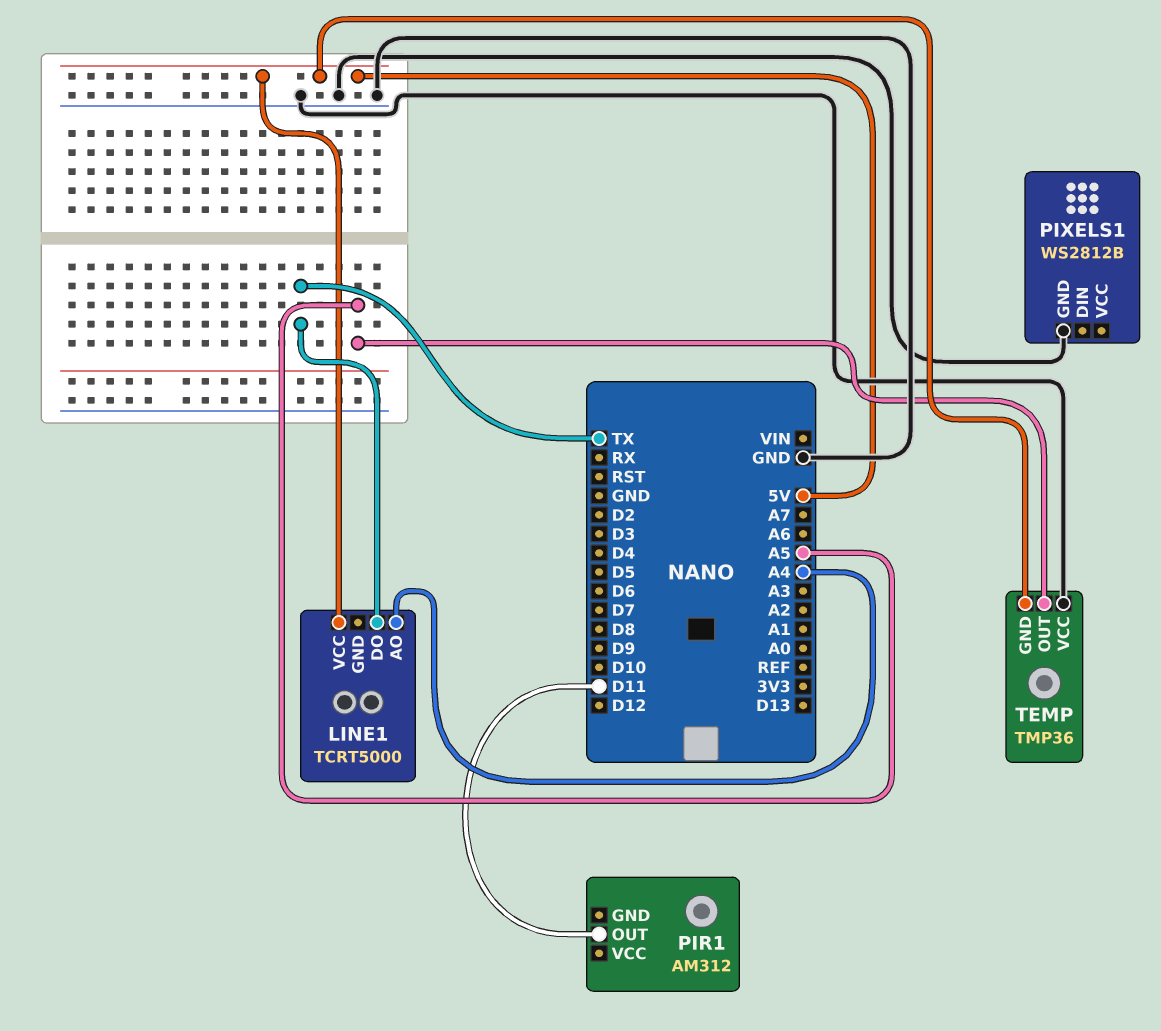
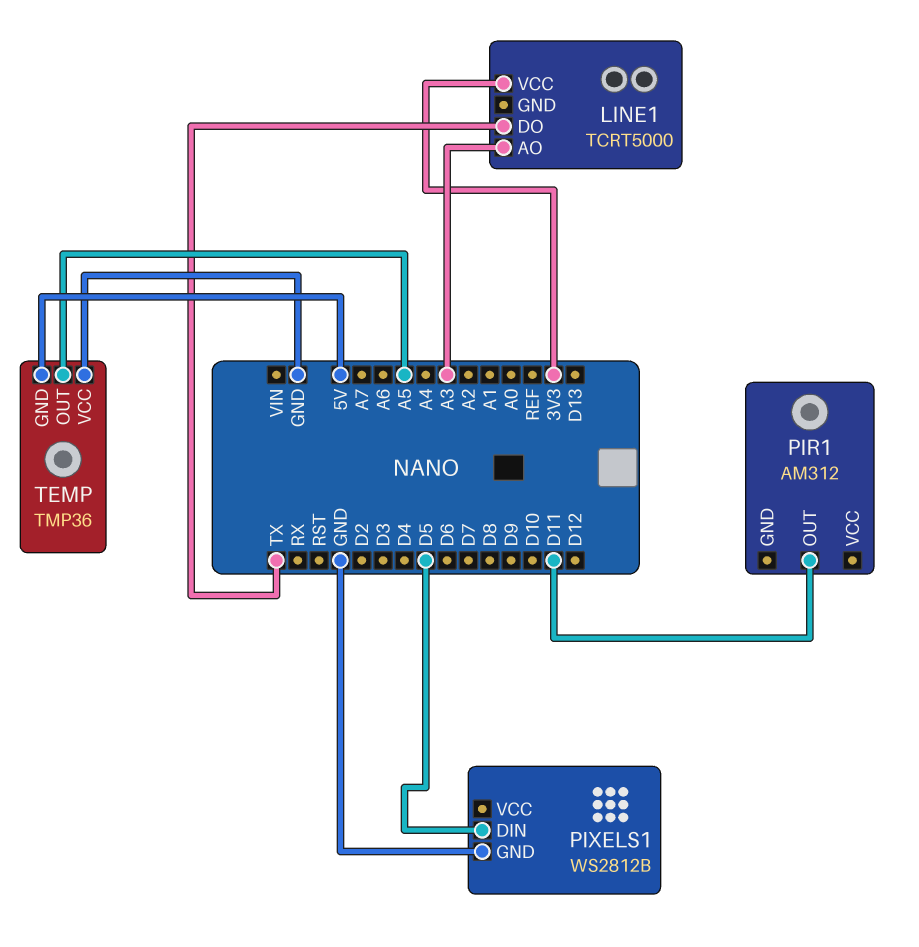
LINE1 pin AO: A4 -> A3
LINE1 pin VCC: 5V -> 3V3
PIXELS1 pin DIN: none -> D5

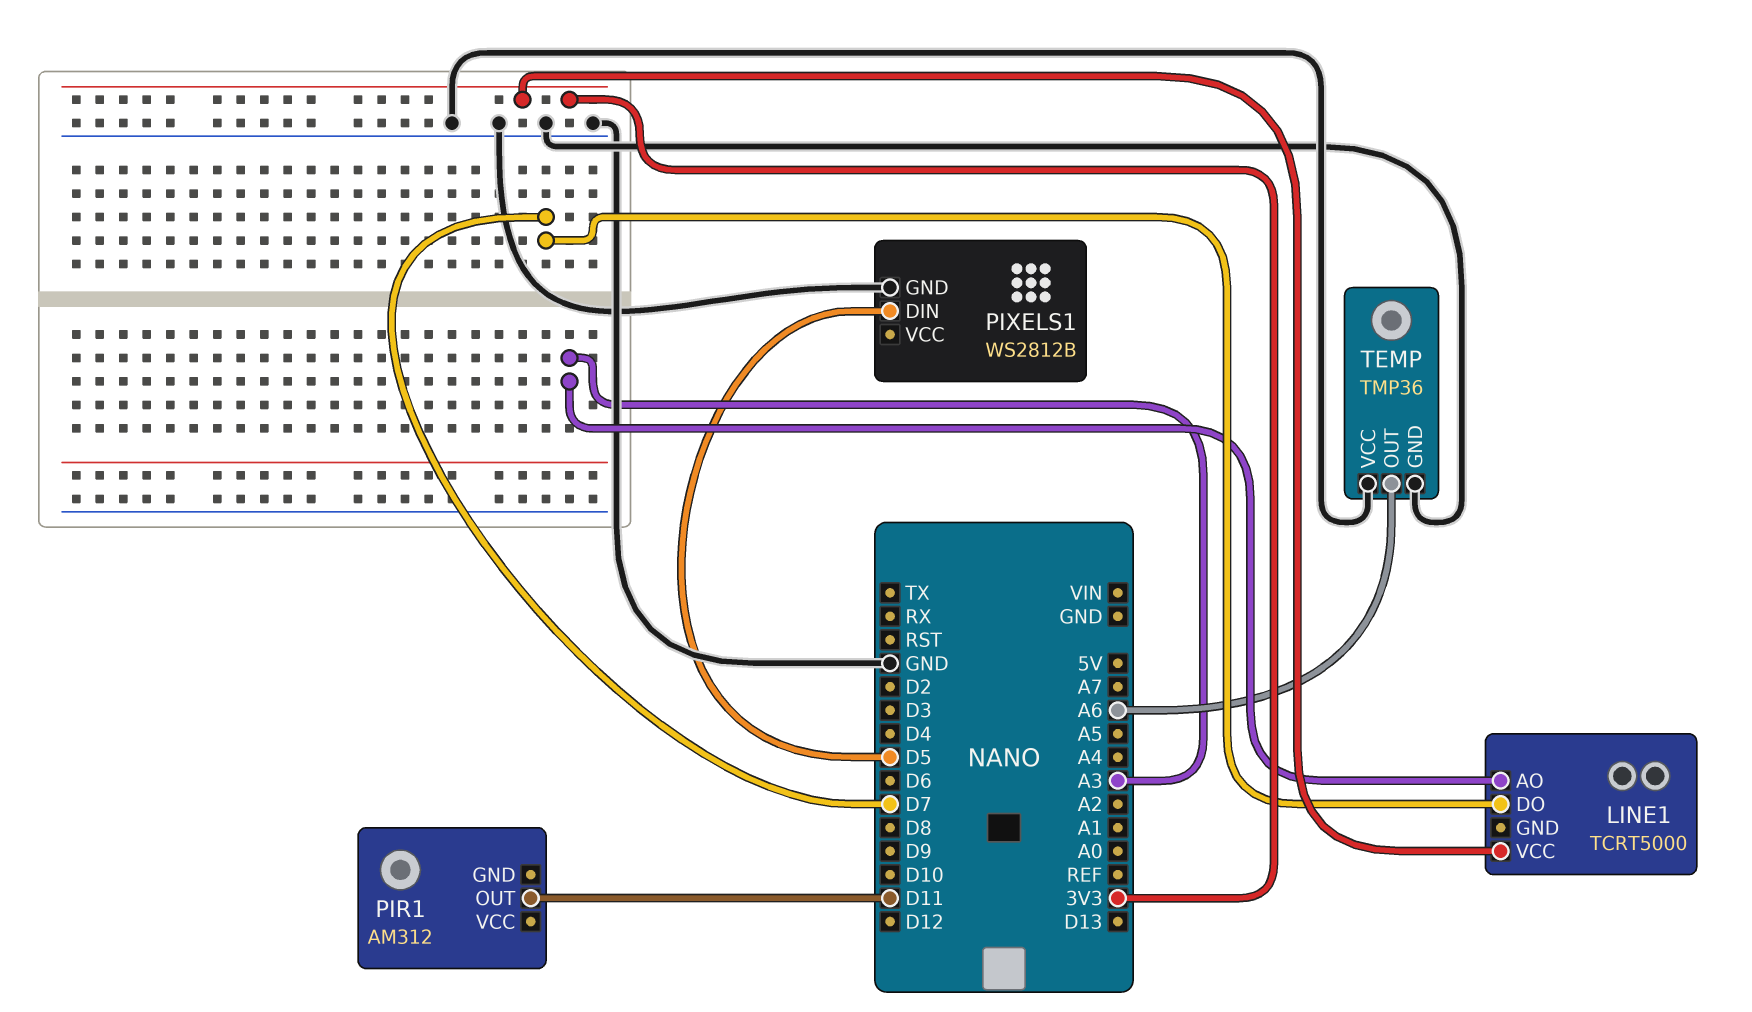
LINE1 pin DO: TX -> D7
TEMP pin GND: 5V -> GND
TEMP pin OUT: A5 -> A6

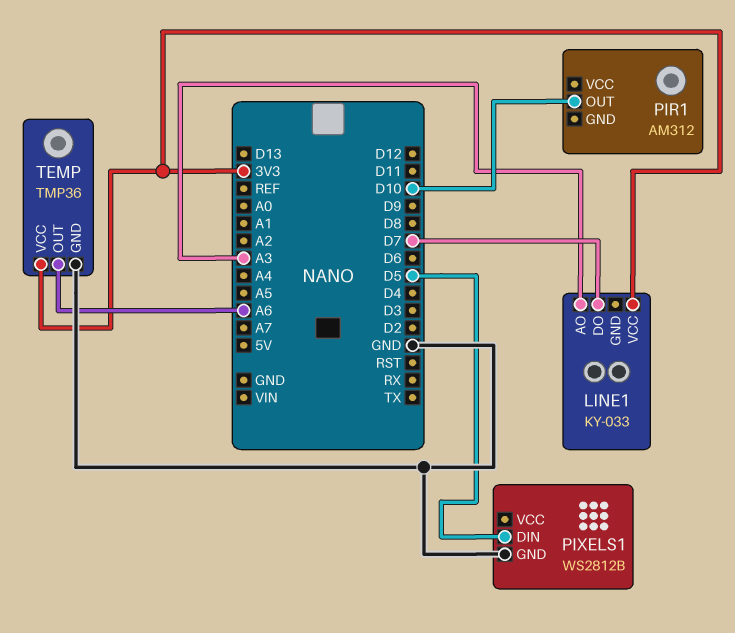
LINE1: TCRT5000 -> KY-033
PIR1 pin OUT: D11 -> D10
TEMP pin VCC: GND -> 3V3

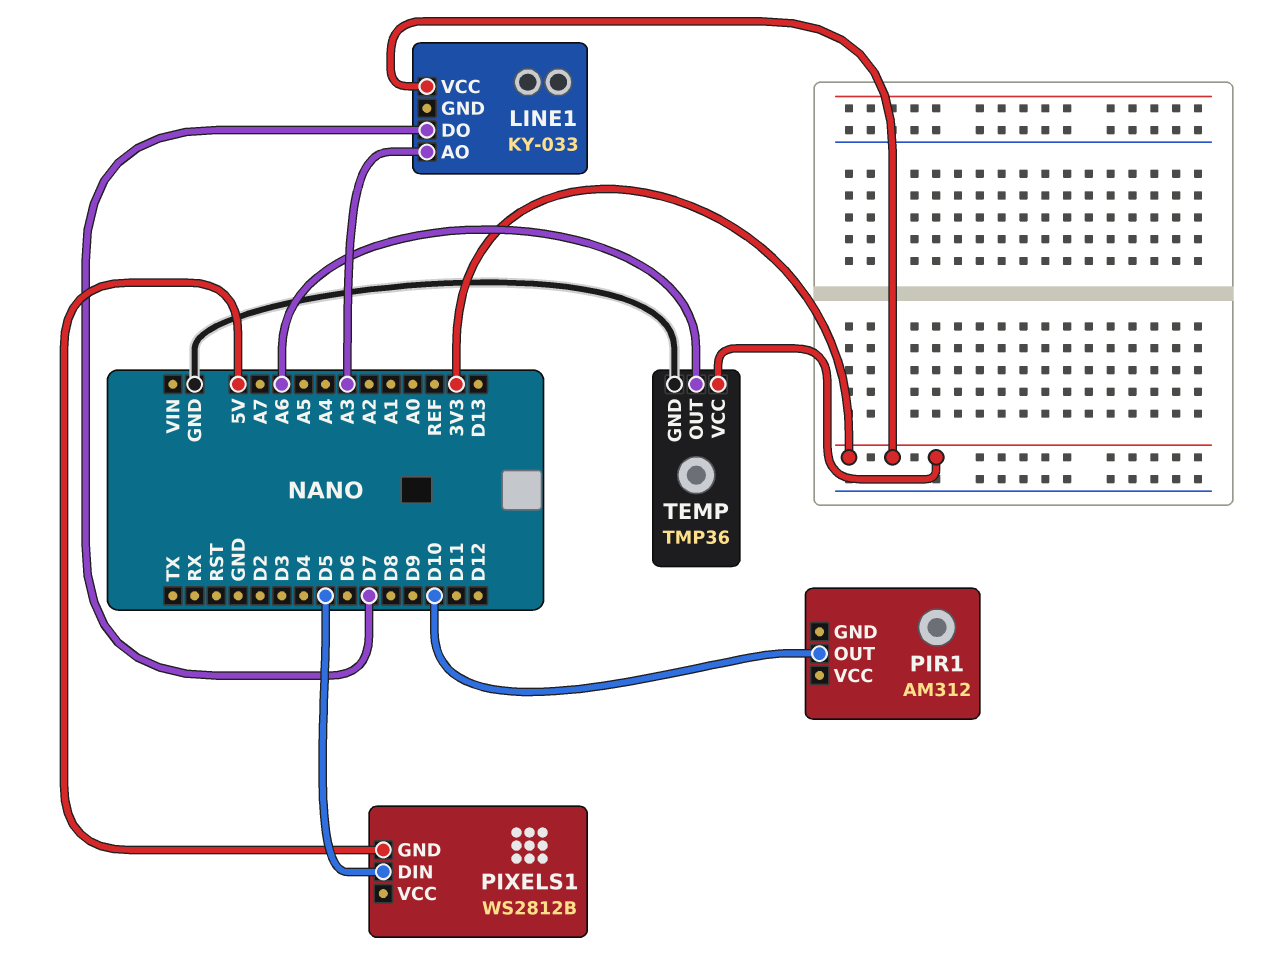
PIXELS1 pin GND: GND -> 5V

